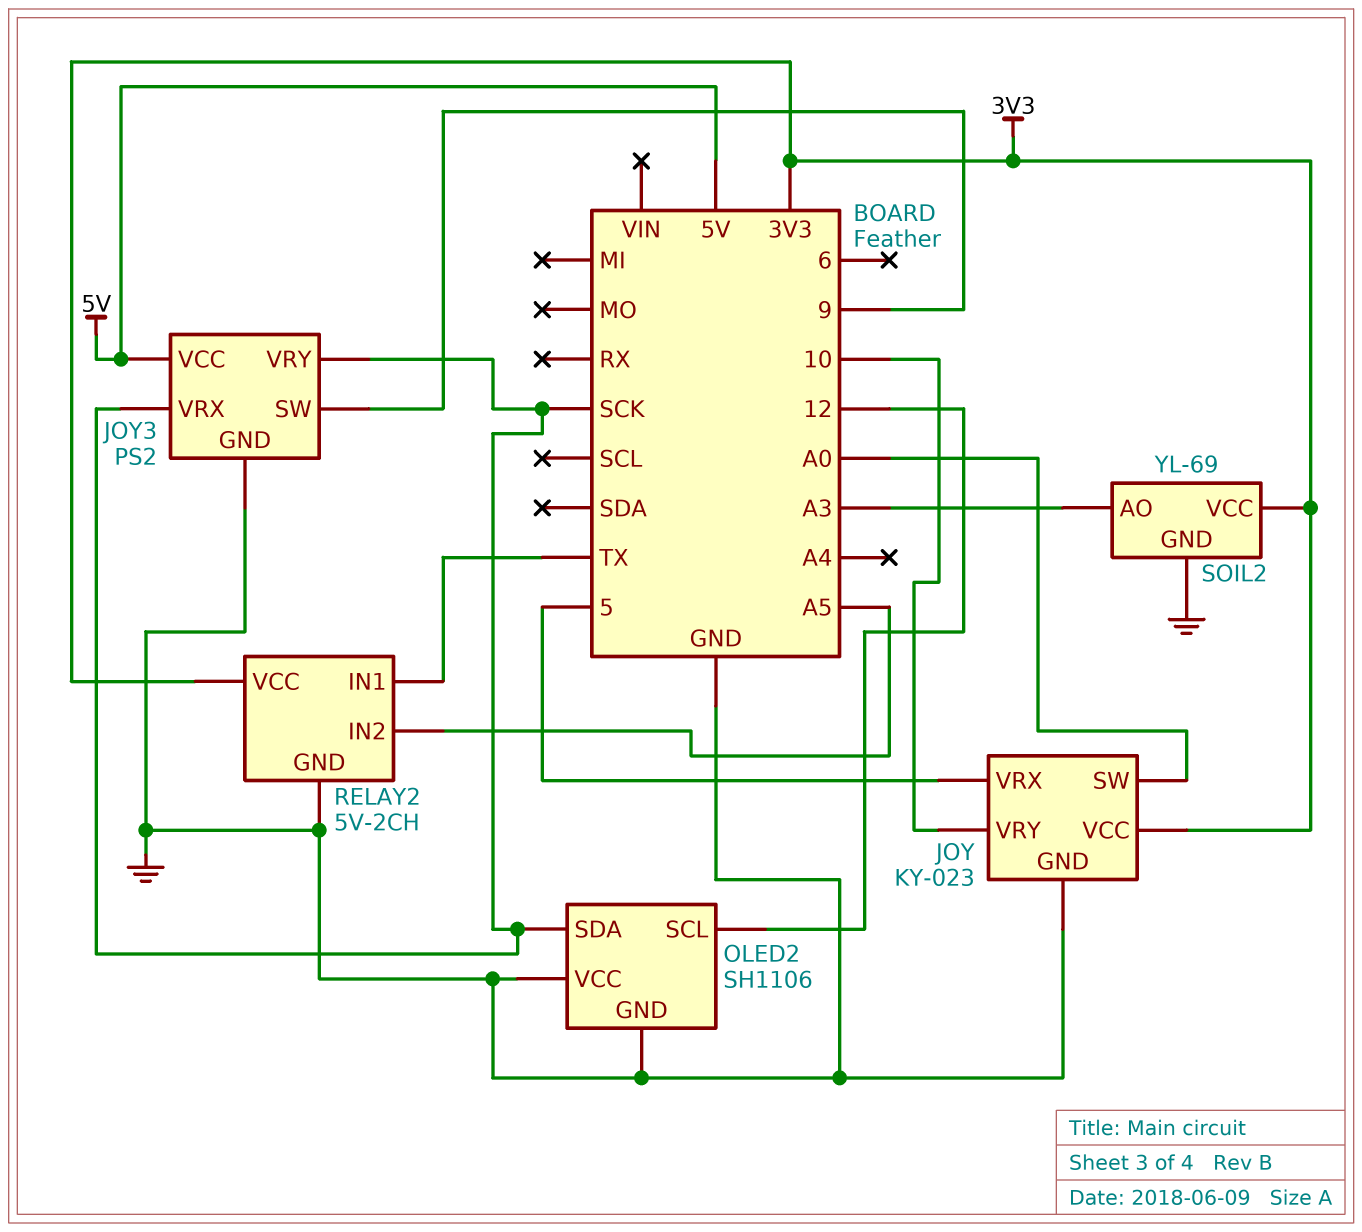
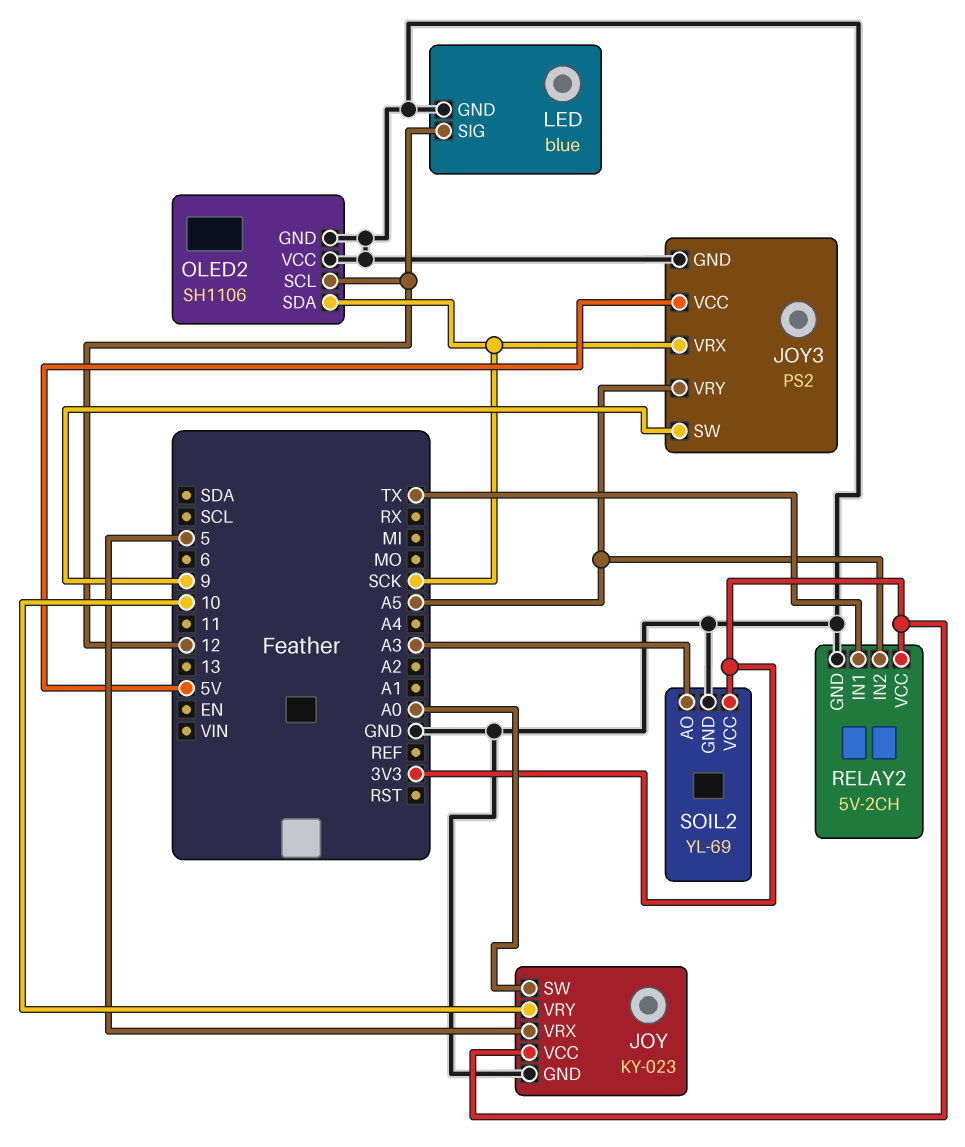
JOY3 pin VRY: SCK -> A5
LED: none -> blue
LED pin GND: none -> GND
LED pin SIG: none -> 12

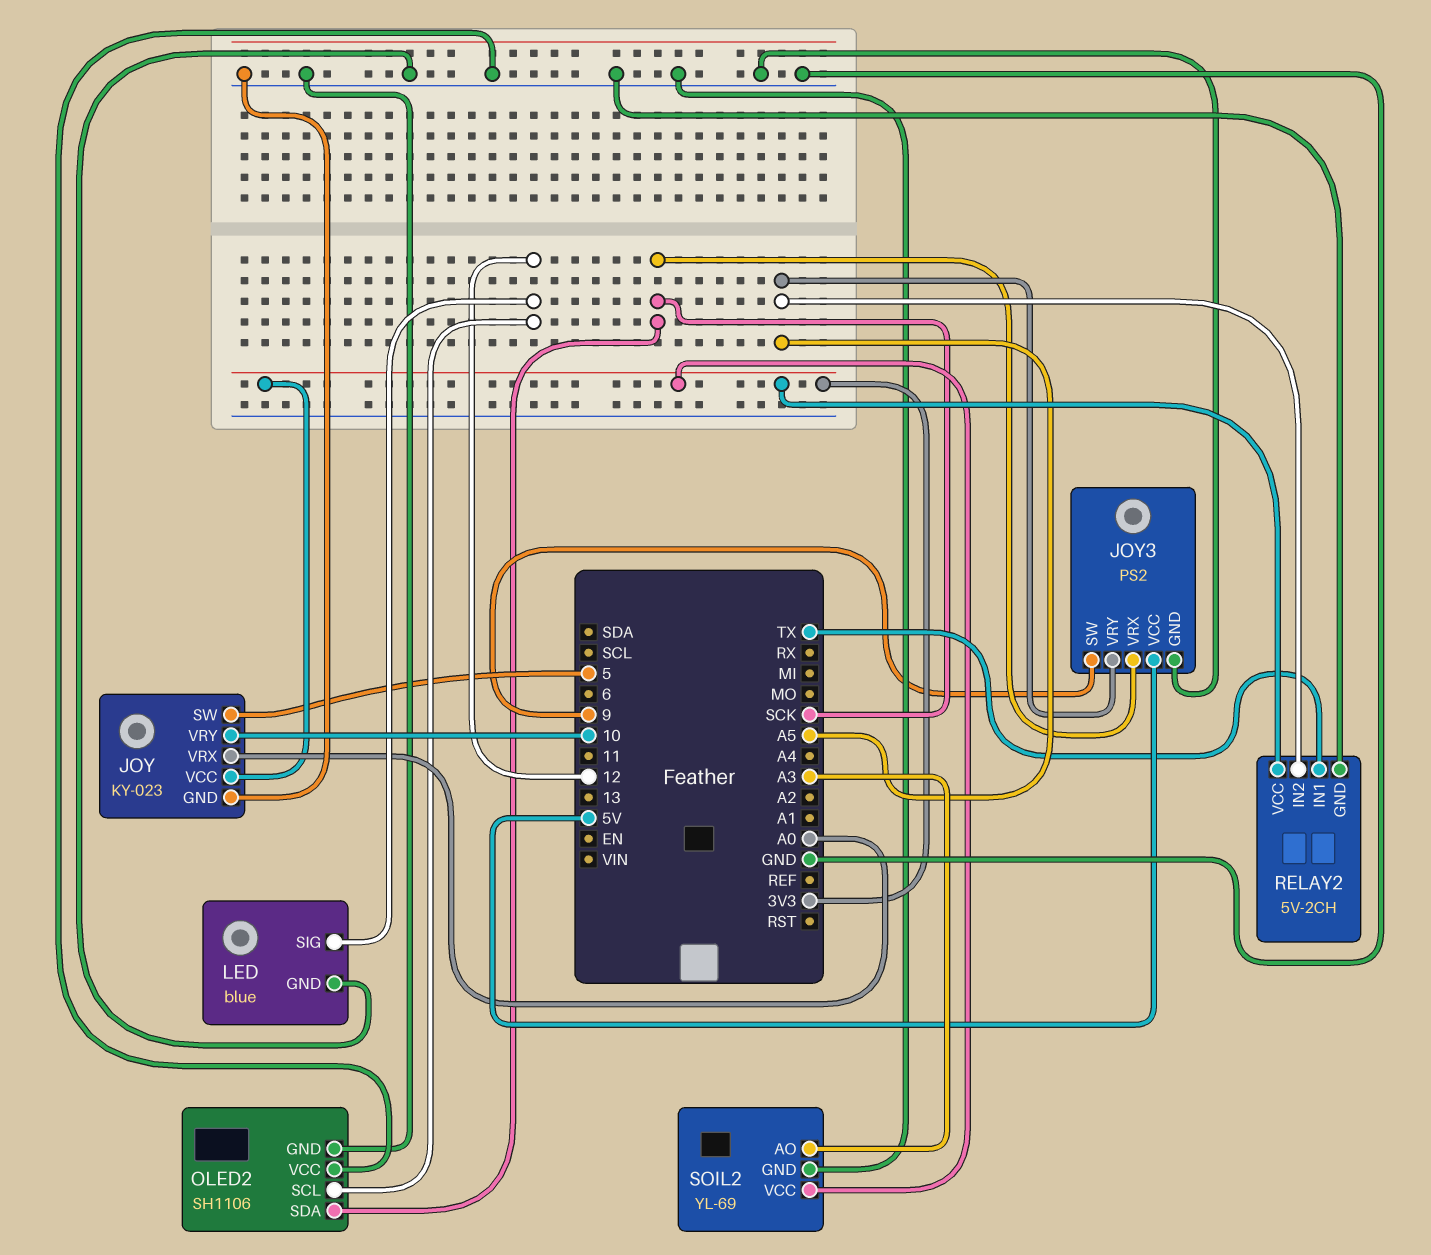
JOY pin SW: A0 -> 5
JOY pin VRX: 5 -> A0

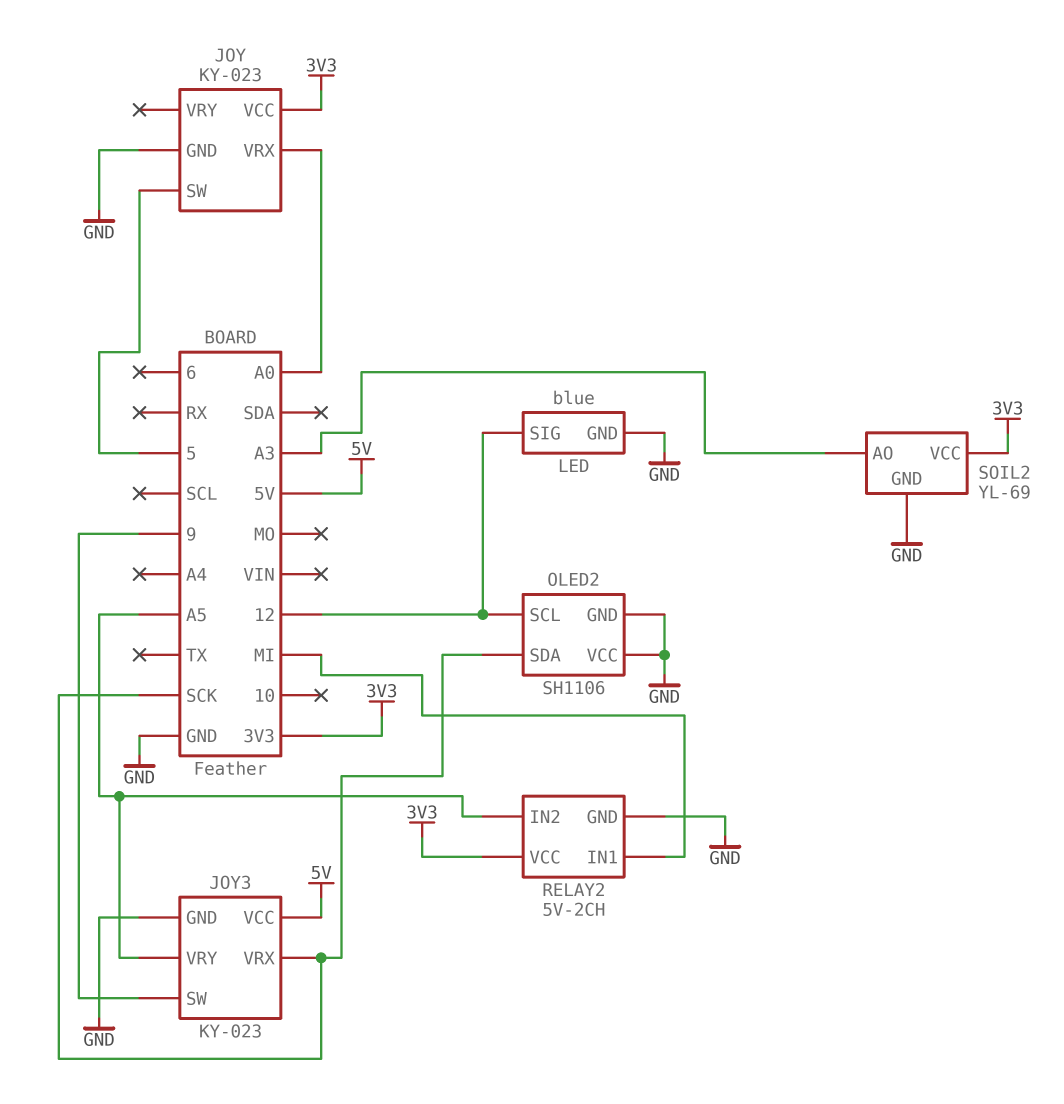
JOY pin VRY: 10 -> none
JOY3: PS2 -> KY-023
RELAY2 pin IN1: TX -> MI

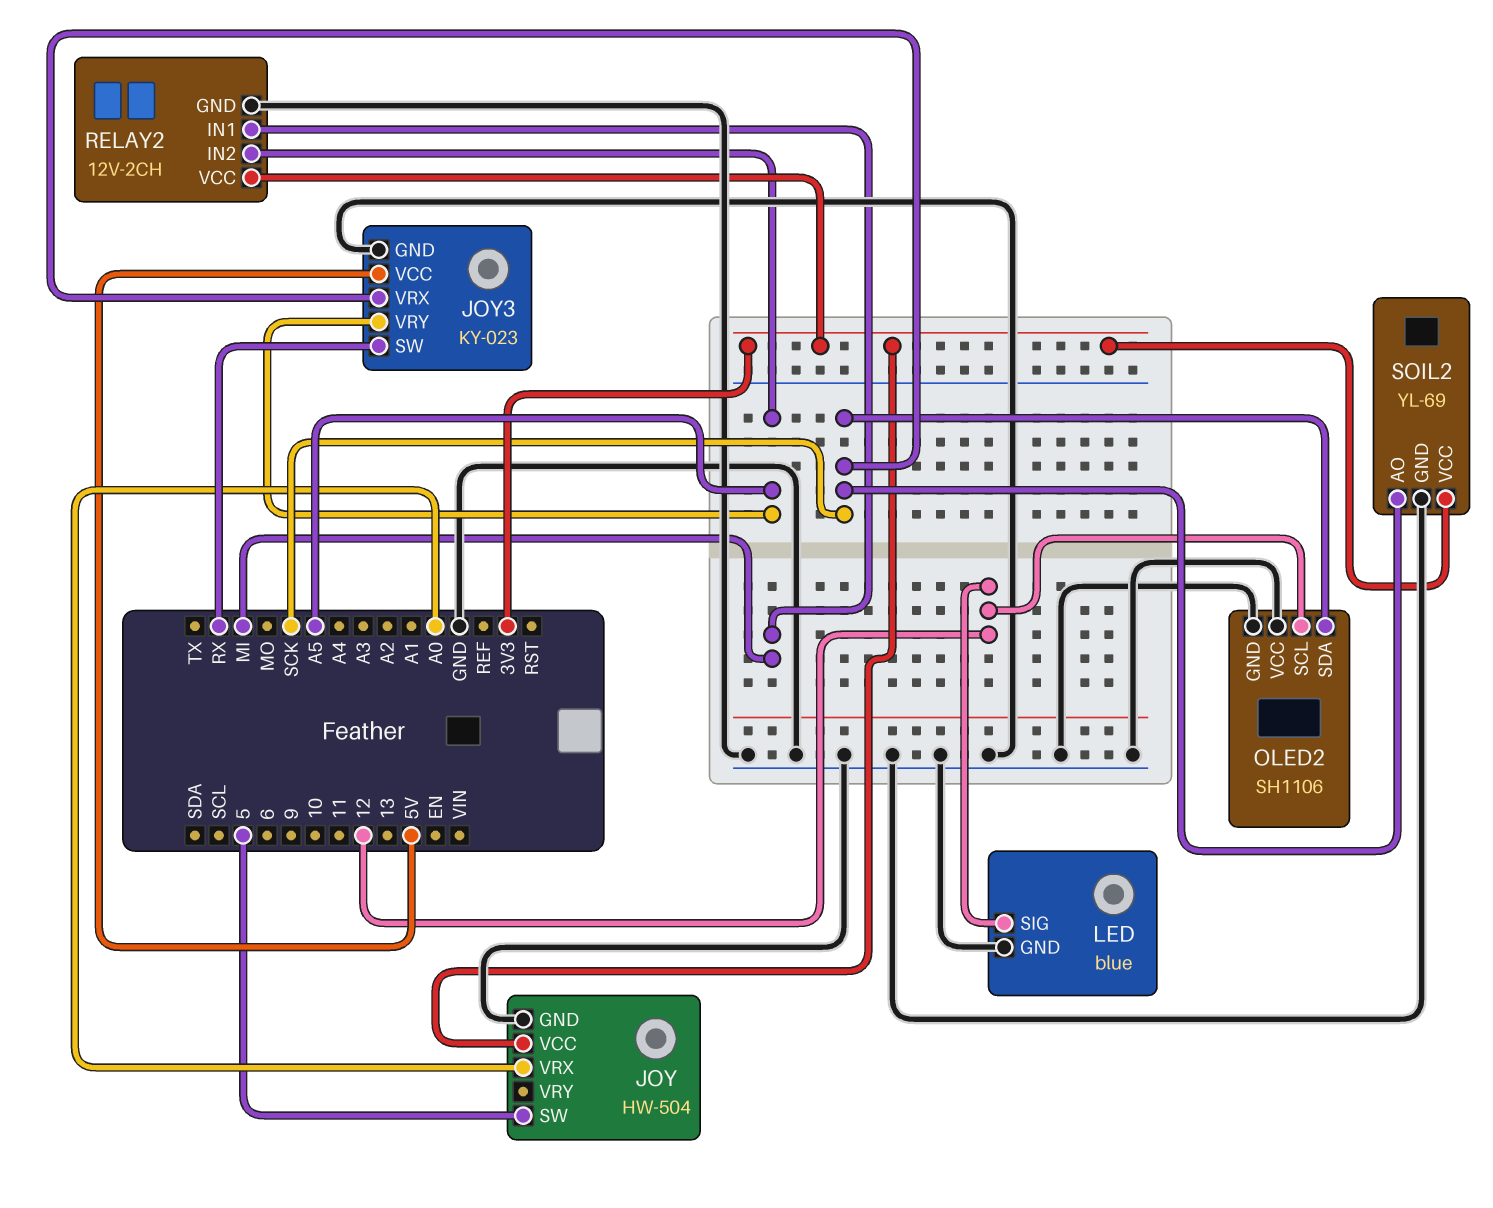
JOY: KY-023 -> HW-504
JOY3 pin SW: 9 -> RX
RELAY2: 5V-2CH -> 12V-2CH
SOIL2 pin AO: A3 -> SCK

